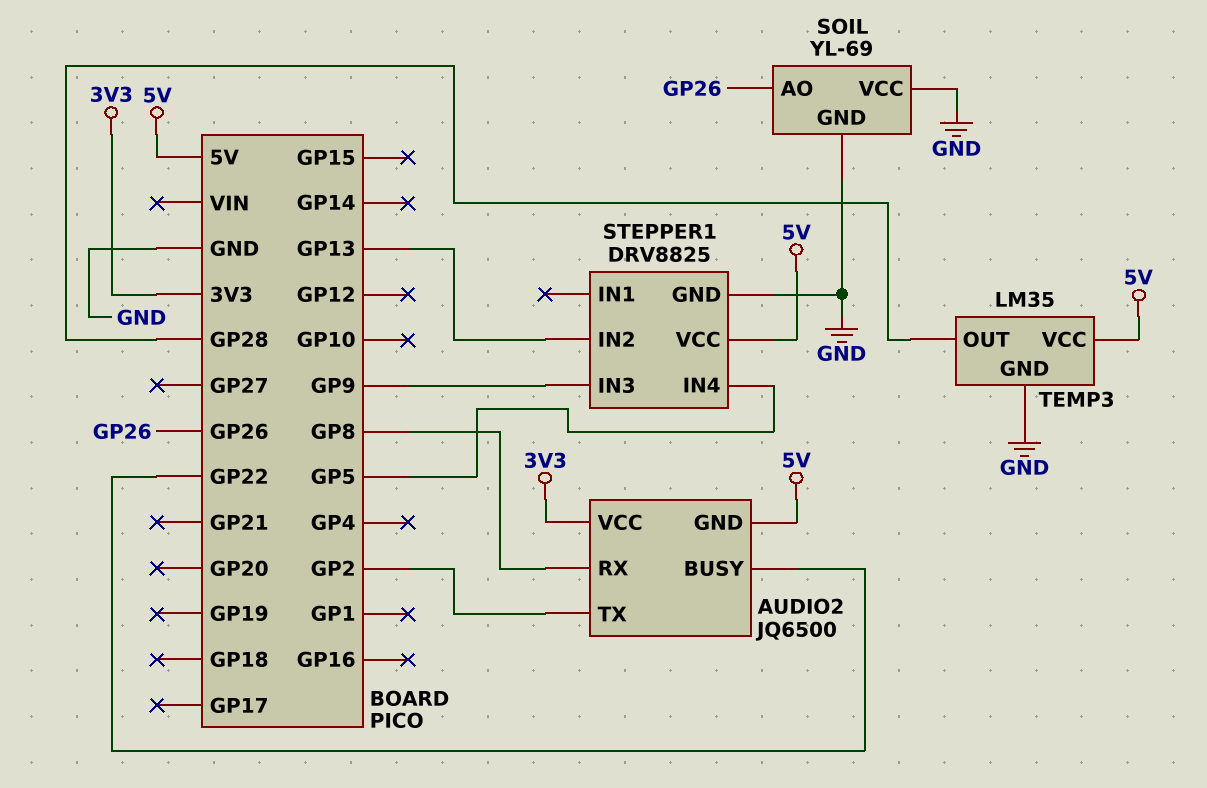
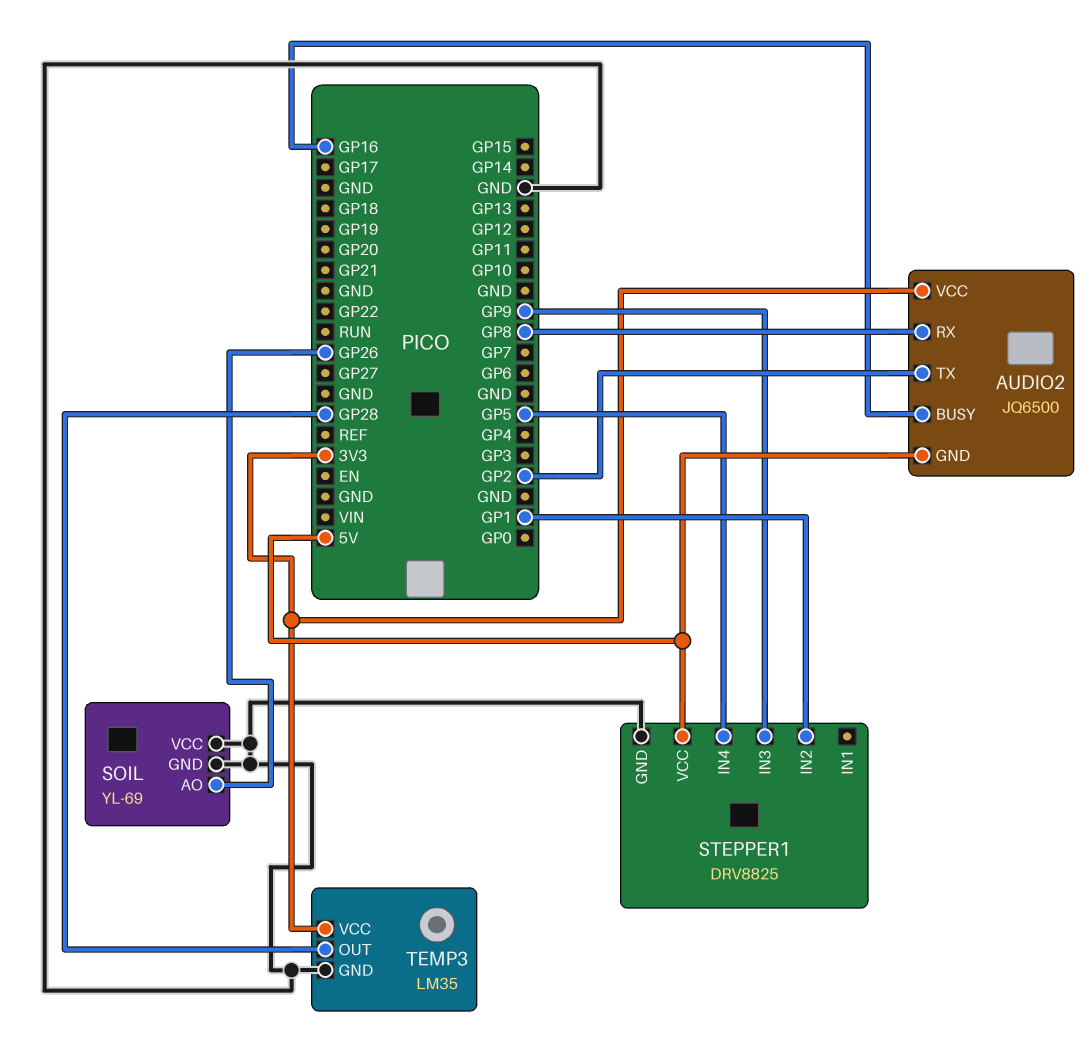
AUDIO2 pin BUSY: GP22 -> GP16
STEPPER1 pin IN2: GP13 -> GP1
TEMP3 pin VCC: 5V -> 3V3

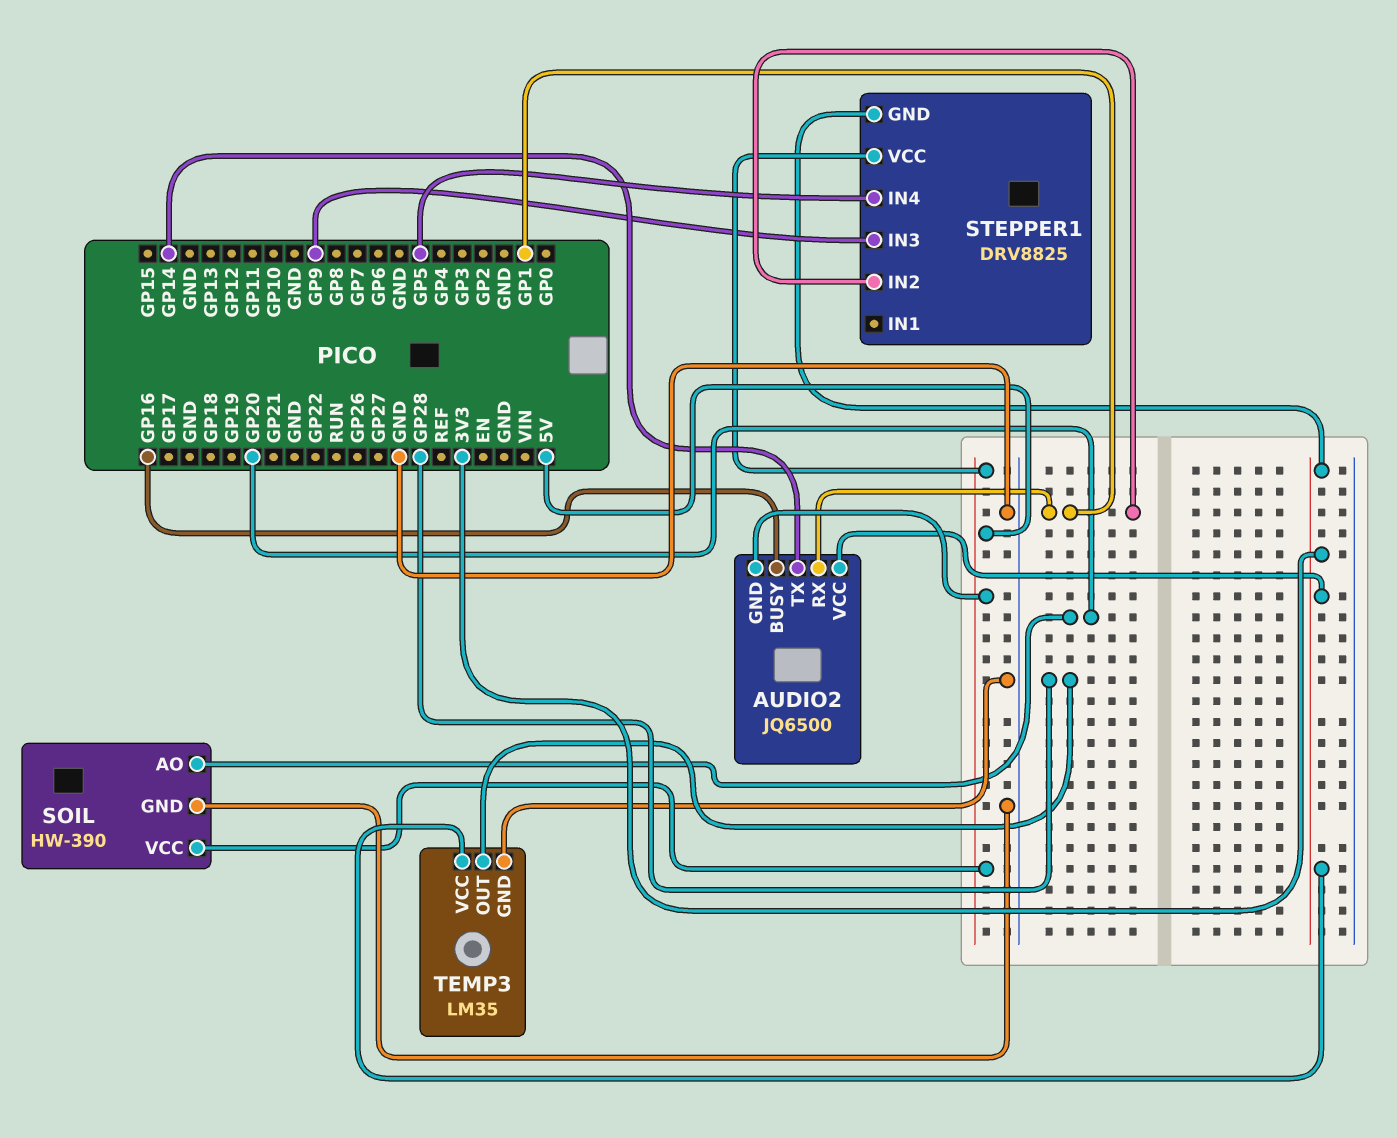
AUDIO2 pin RX: GP8 -> GP1
AUDIO2 pin TX: GP2 -> GP14
SOIL: YL-69 -> HW-390
SOIL pin AO: GP26 -> GP20
SOIL pin VCC: GND -> 5V
STEPPER1 pin GND: GND -> 3V3

